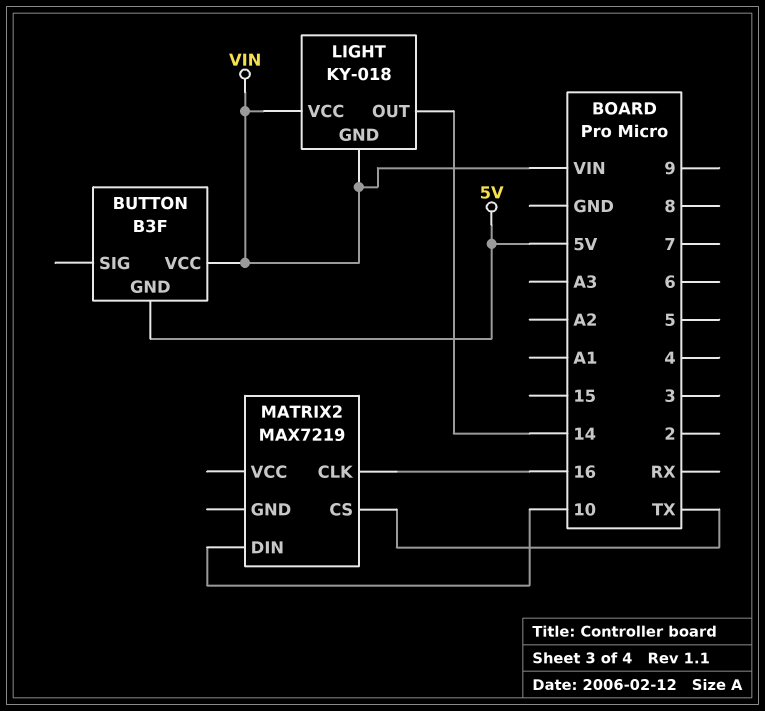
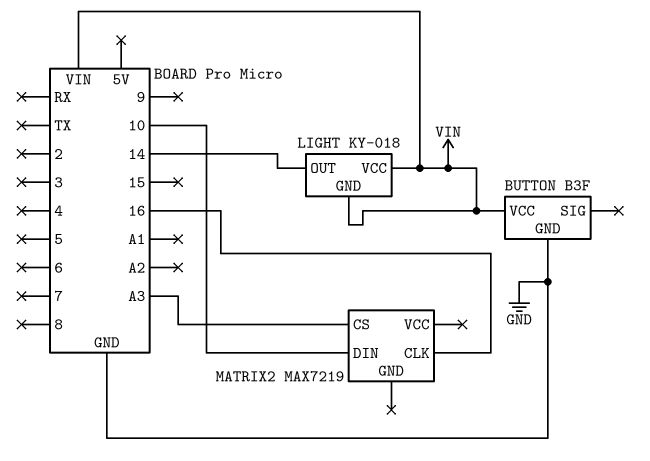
BUTTON pin GND: 5V -> GND
MATRIX2 pin CS: TX -> A3

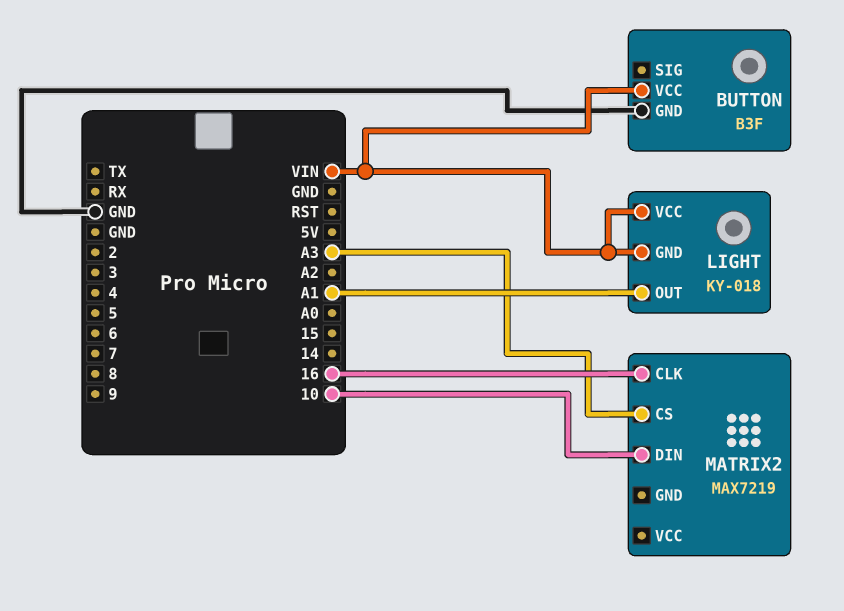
LIGHT pin OUT: 14 -> A1

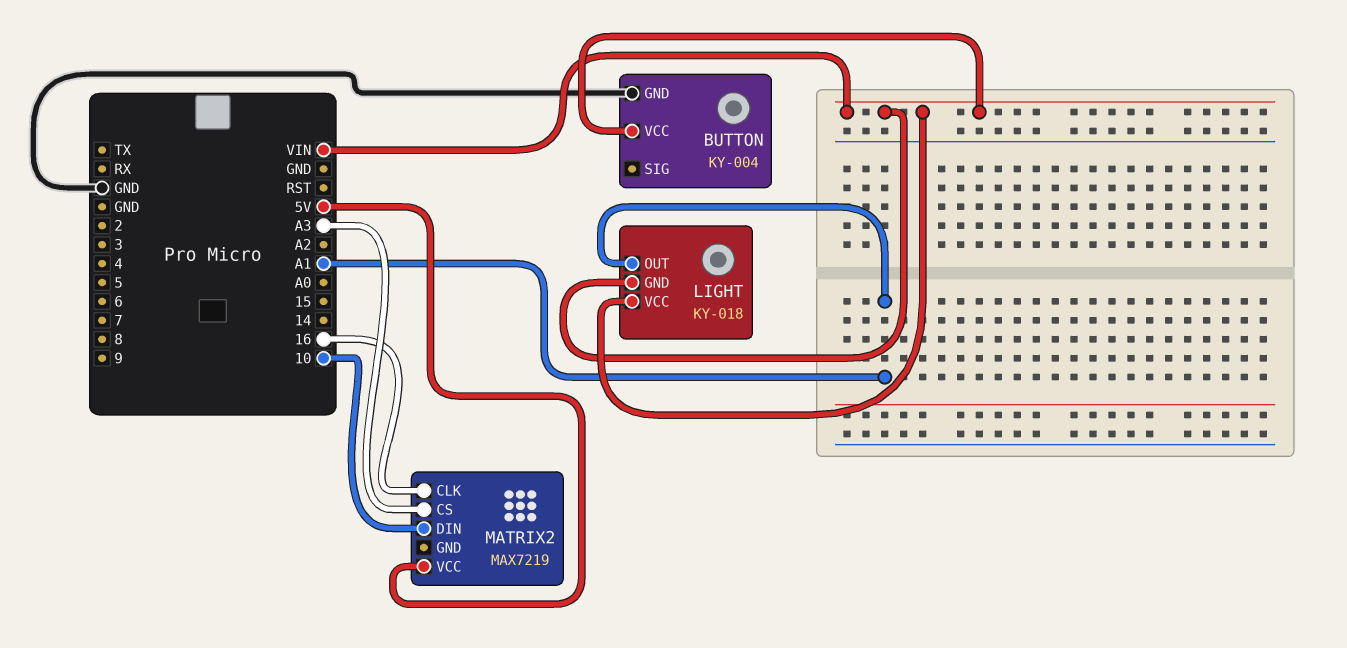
BUTTON: B3F -> KY-004
MATRIX2 pin VCC: none -> 5V

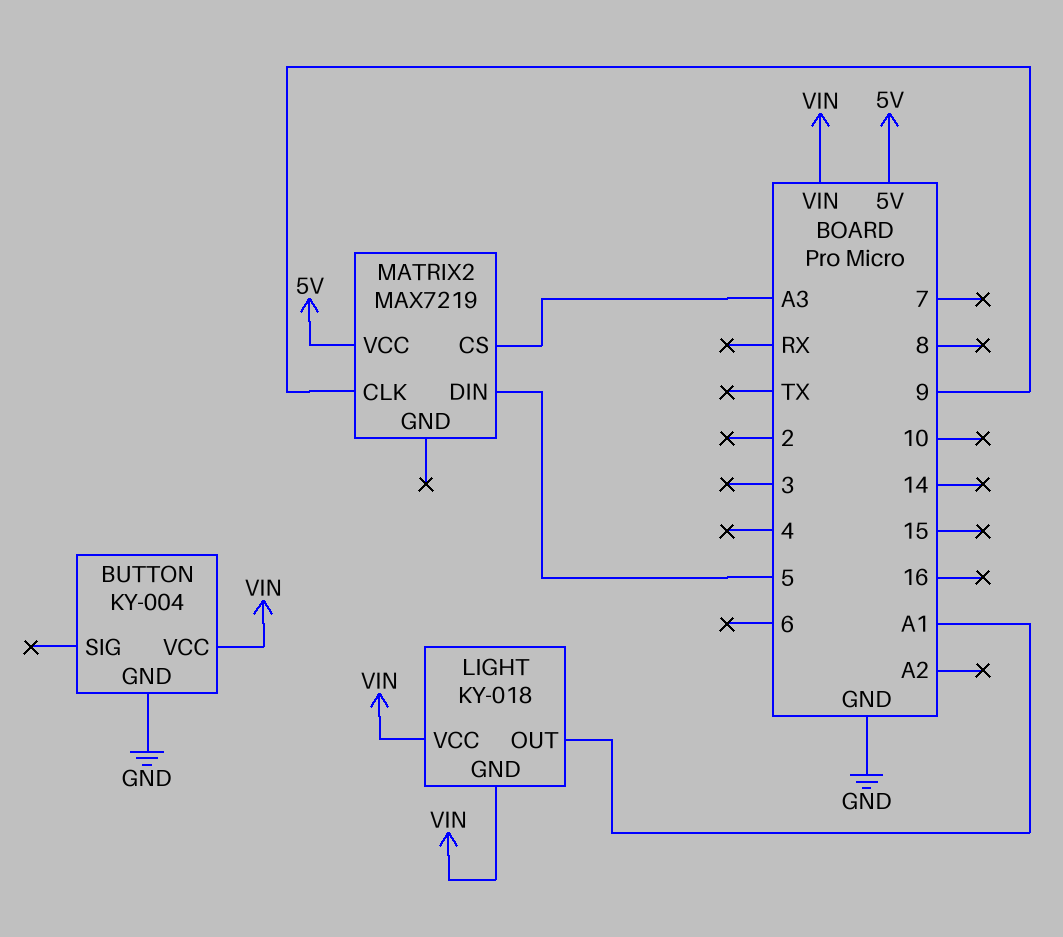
MATRIX2 pin CLK: 16 -> 9
MATRIX2 pin DIN: 10 -> 5

